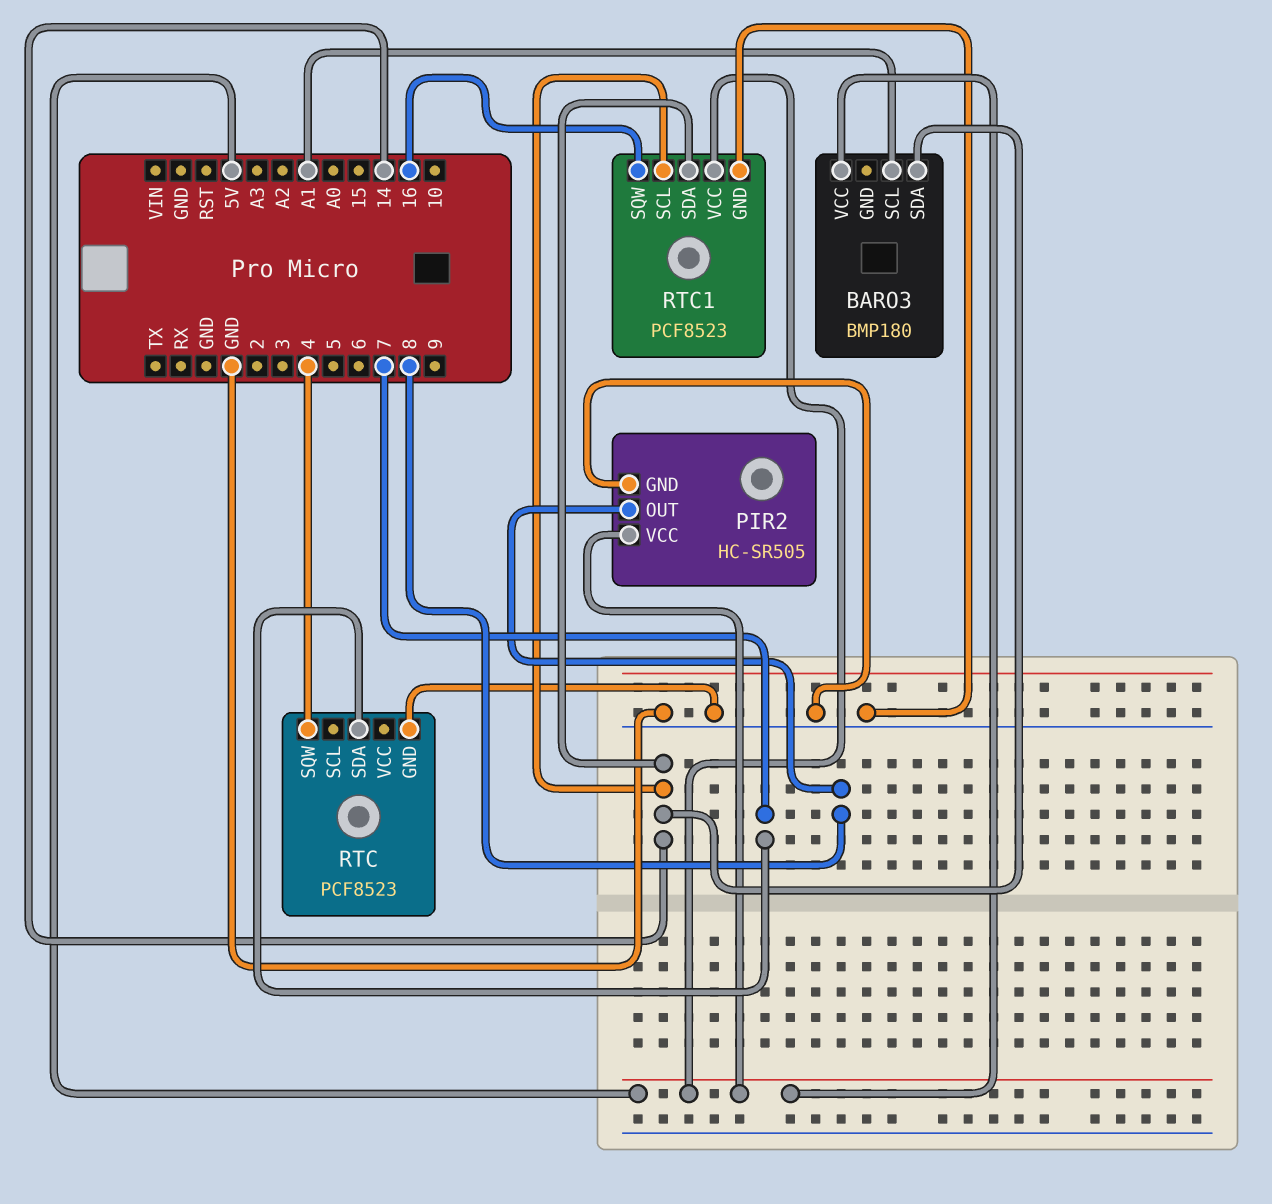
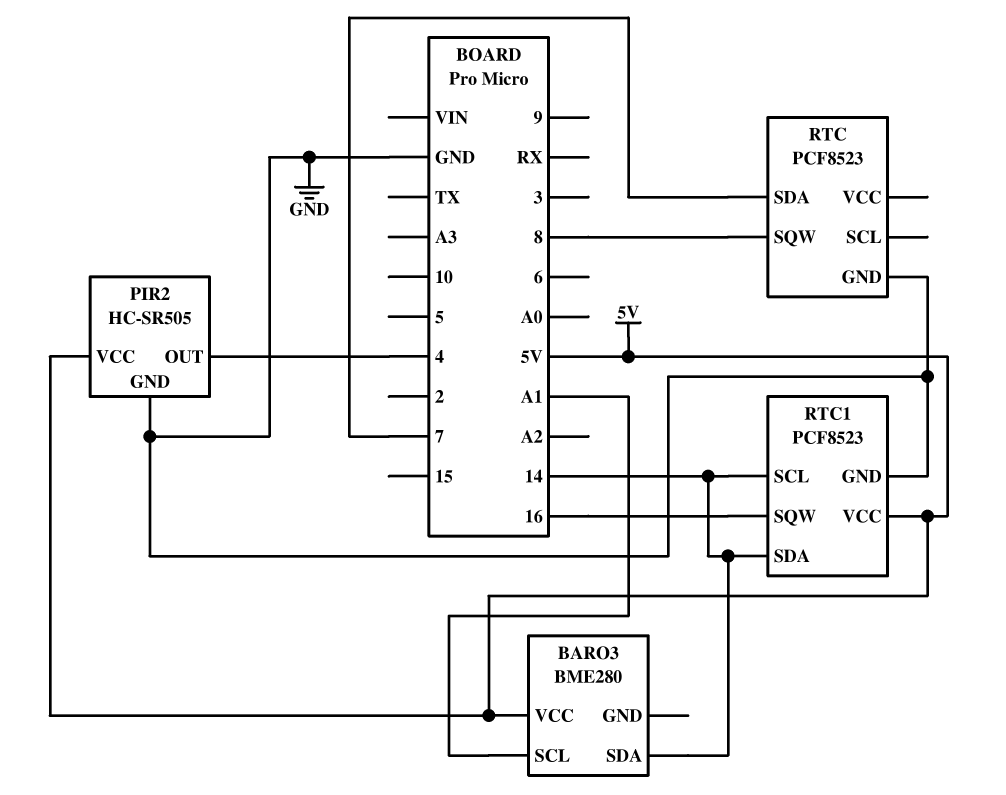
BARO3: BMP180 -> BME280
PIR2 pin OUT: 8 -> 4
RTC pin SQW: 4 -> 8

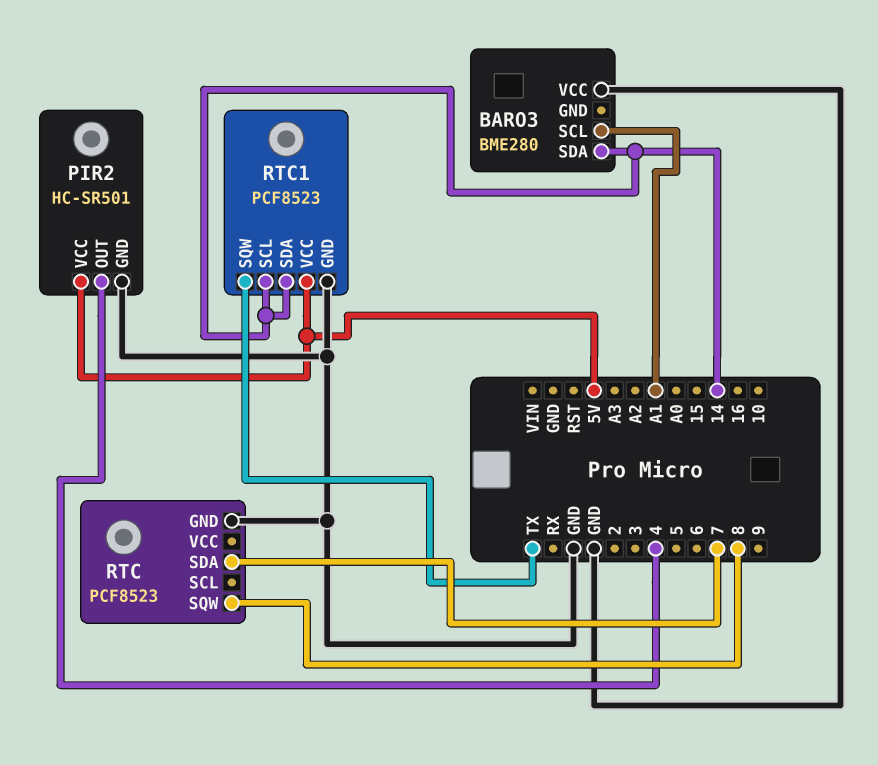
BARO3 pin VCC: 5V -> GND
PIR2: HC-SR505 -> HC-SR501
RTC1 pin SQW: 16 -> TX

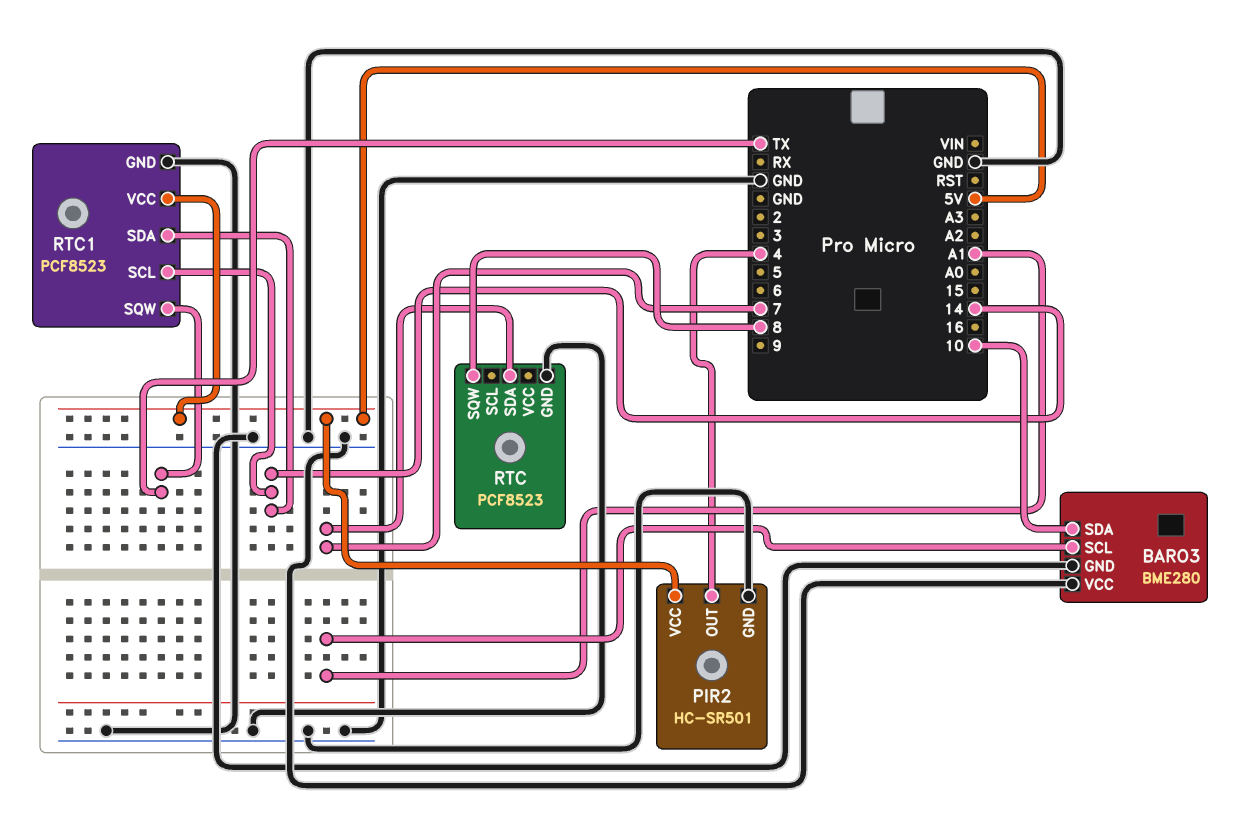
BARO3 pin GND: none -> GND
BARO3 pin SDA: 14 -> 10

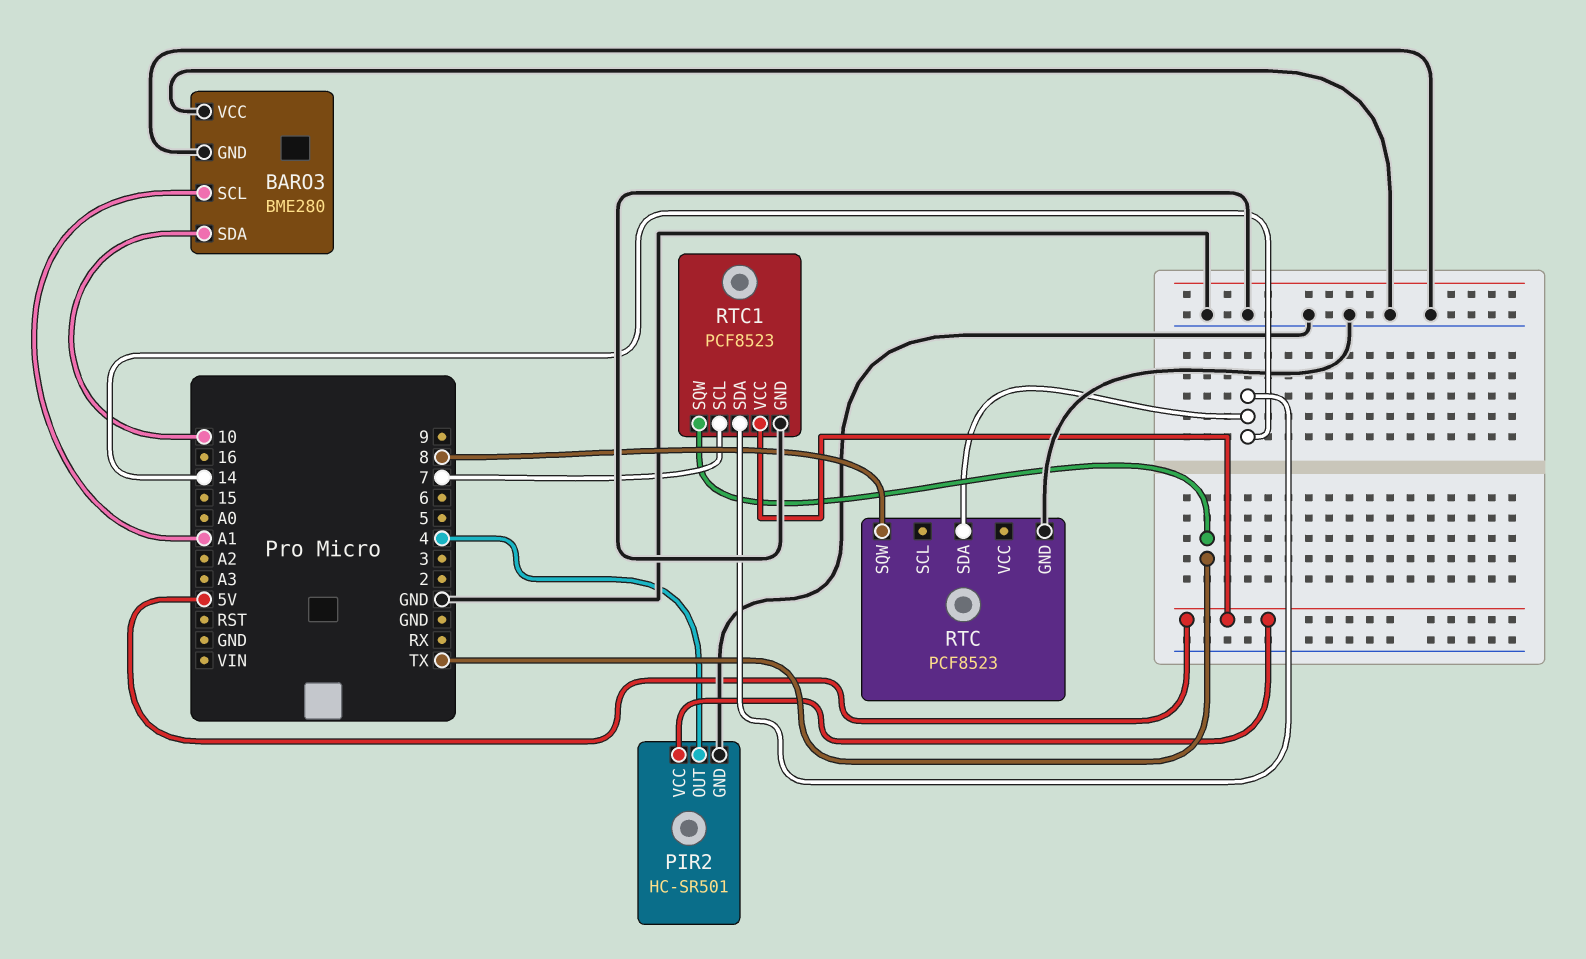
RTC pin SDA: 7 -> 14
RTC1 pin SCL: 14 -> 7

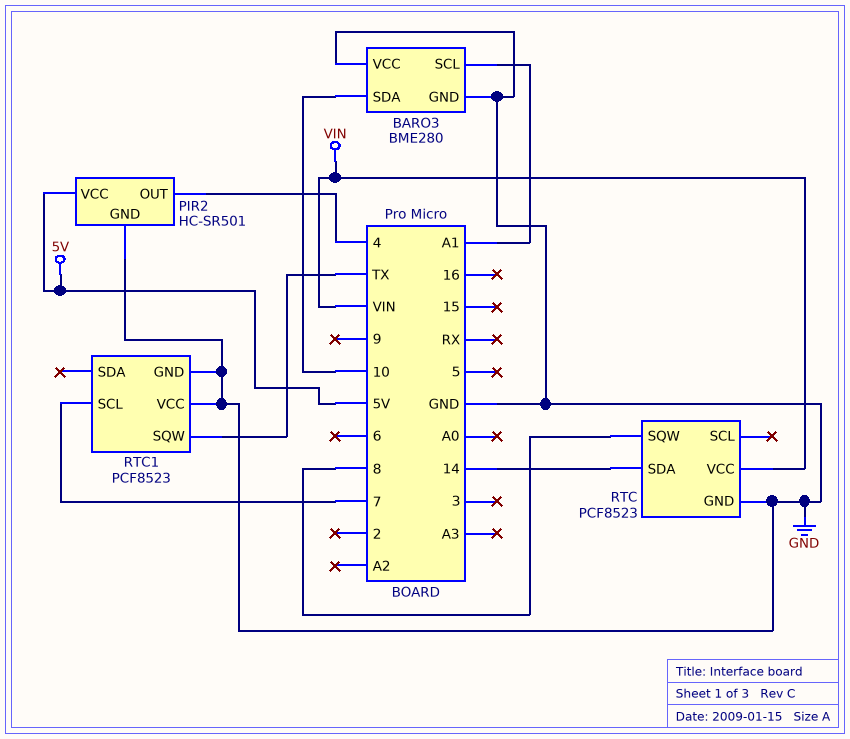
RTC pin VCC: none -> VIN
RTC1 pin SDA: 14 -> none
RTC1 pin VCC: 5V -> GND

